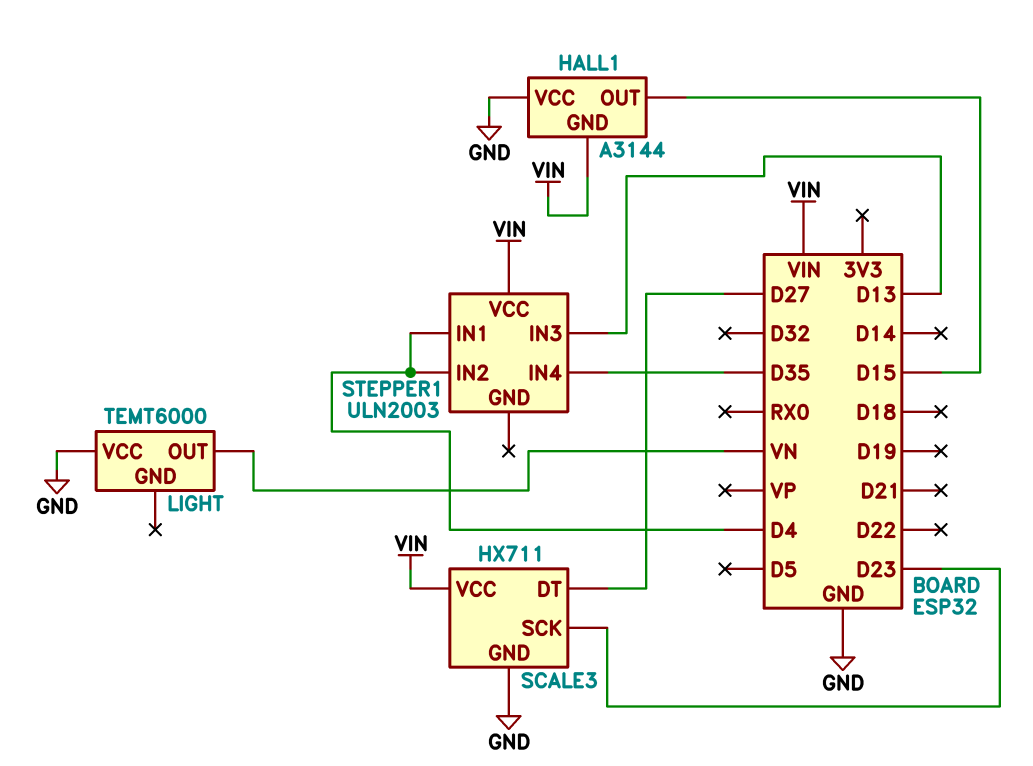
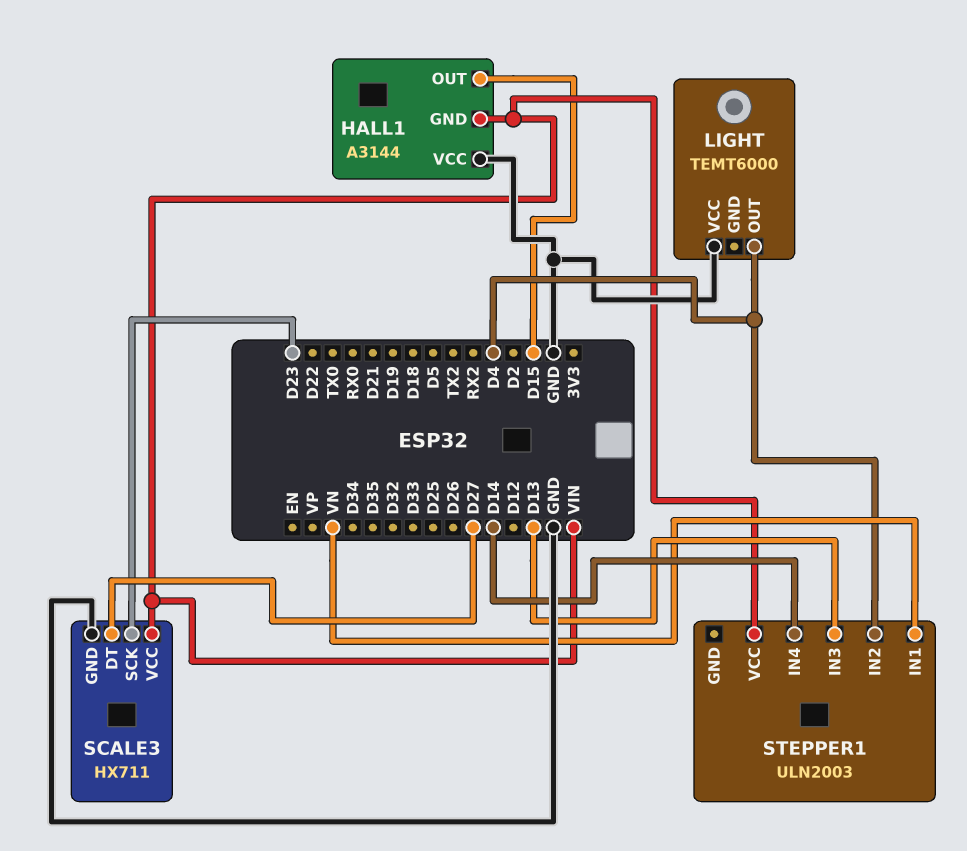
LIGHT pin OUT: VN -> D4
STEPPER1 pin IN1: D4 -> VN
STEPPER1 pin IN4: D35 -> D14

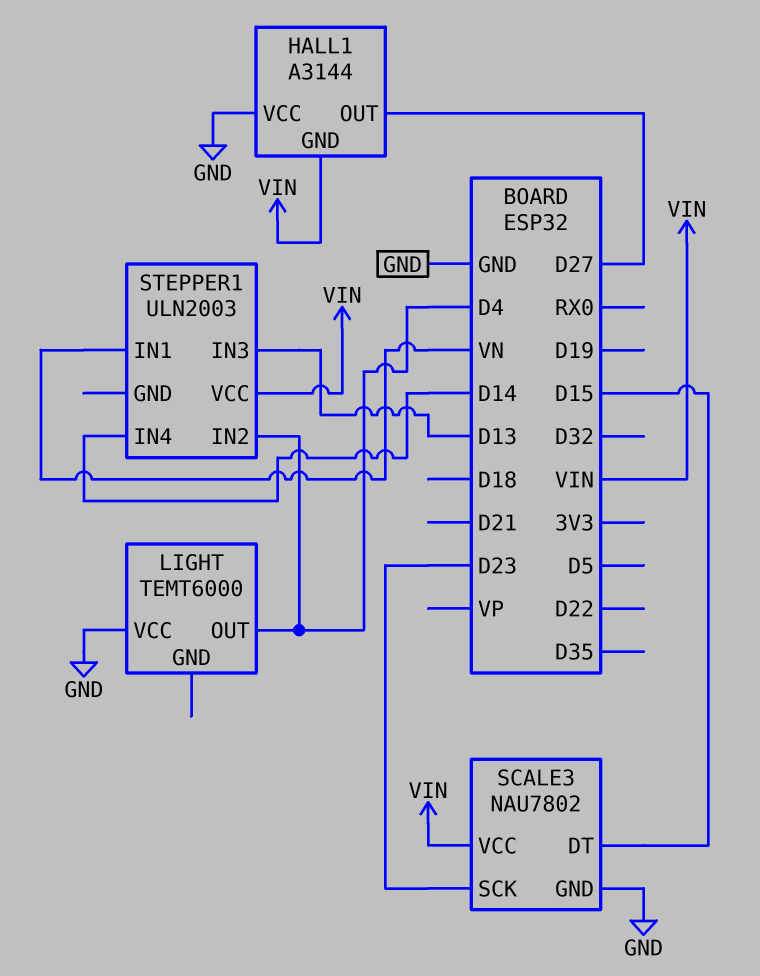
HALL1 pin OUT: D15 -> D27
SCALE3: HX711 -> NAU7802
SCALE3 pin DT: D27 -> D15

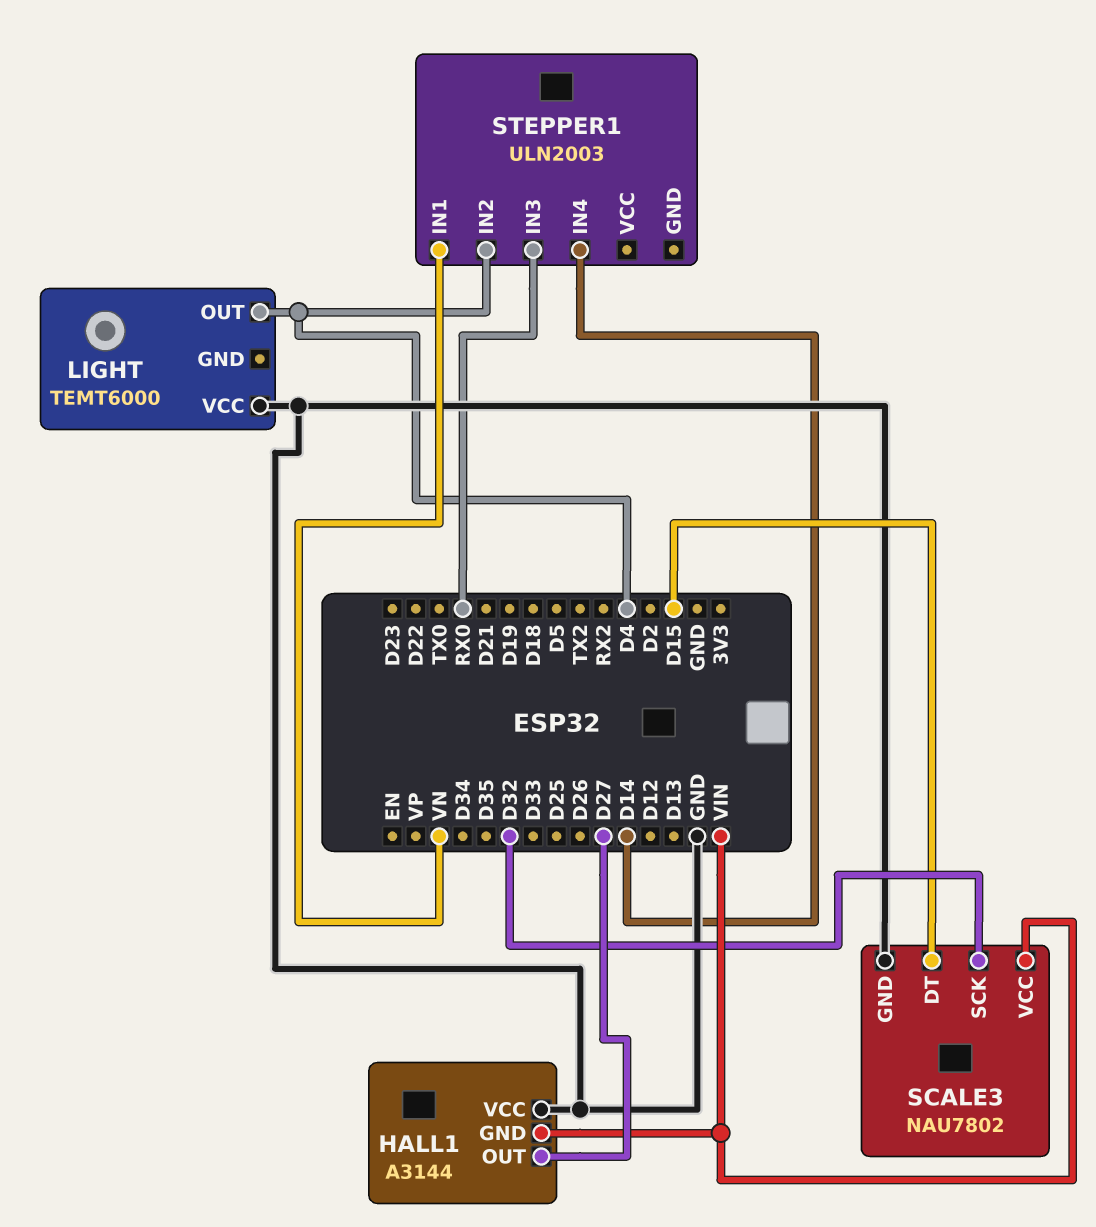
SCALE3 pin SCK: D23 -> D32
STEPPER1 pin IN3: D13 -> RX0
STEPPER1 pin VCC: VIN -> none

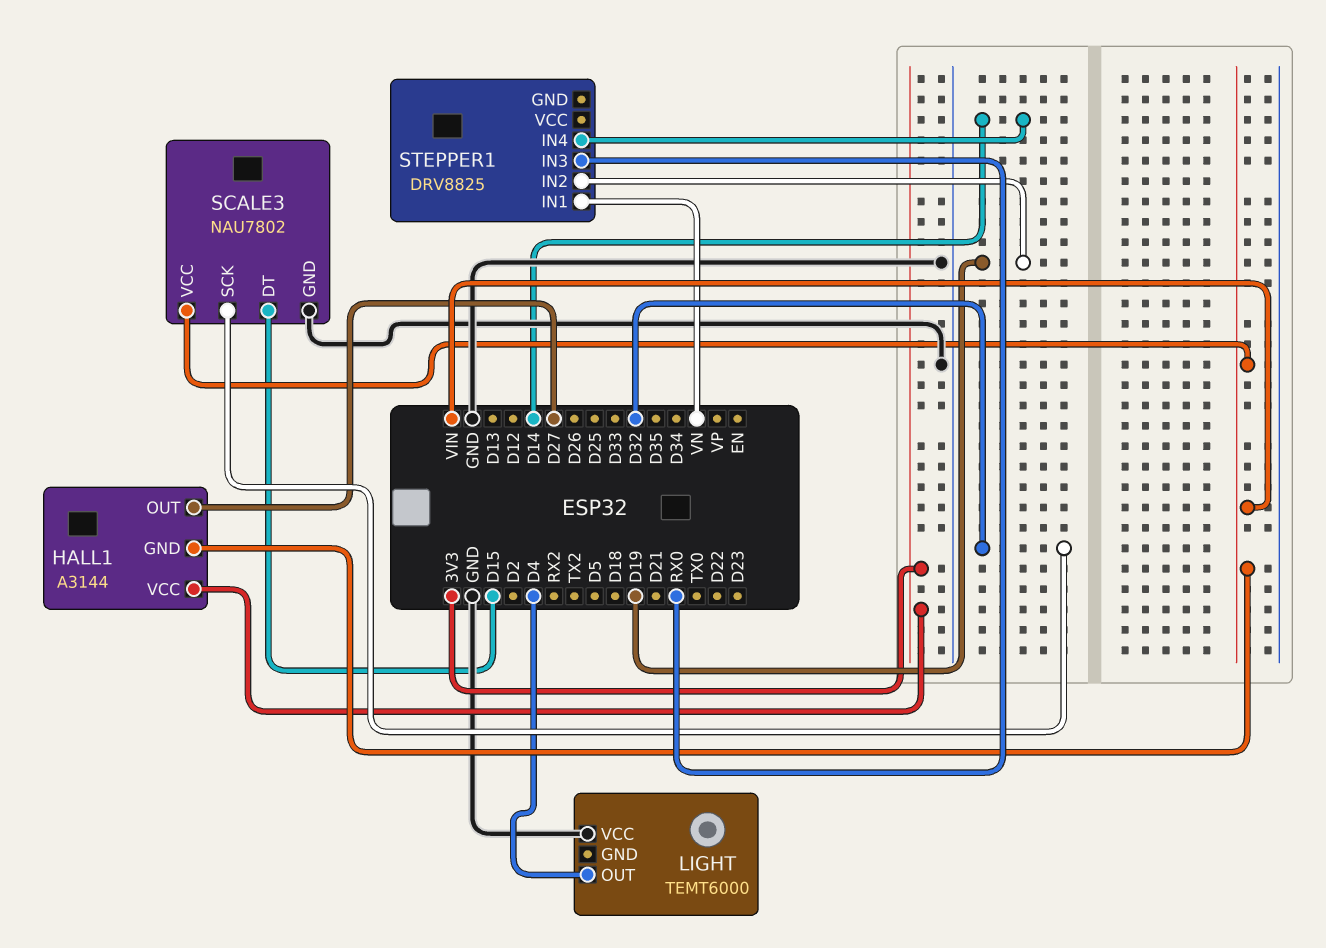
HALL1 pin VCC: GND -> 3V3
STEPPER1: ULN2003 -> DRV8825
STEPPER1 pin IN2: D4 -> D19

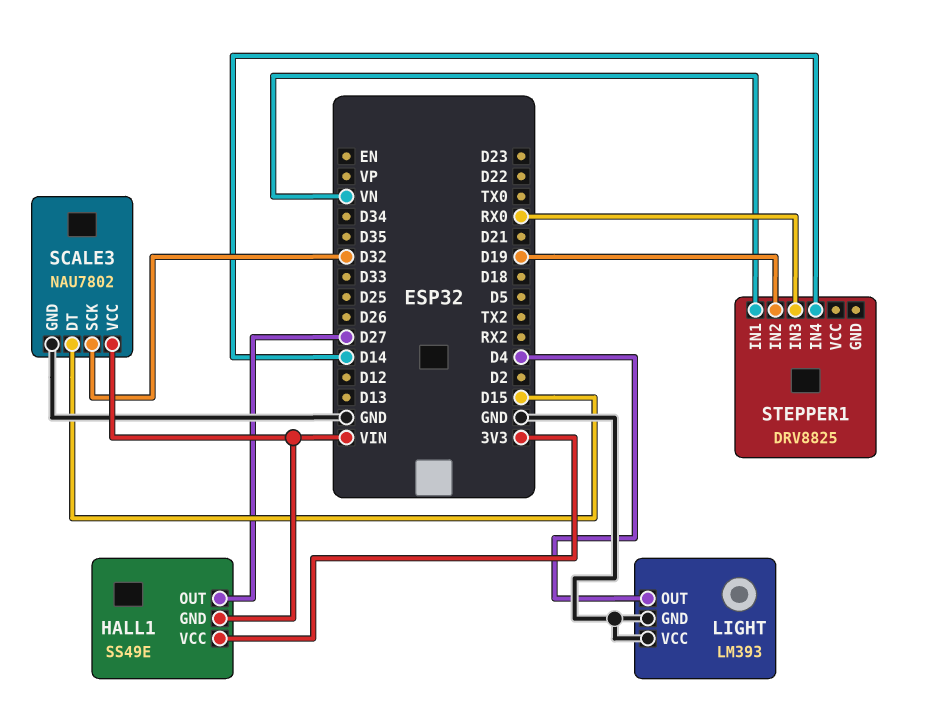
HALL1: A3144 -> SS49E
LIGHT: TEMT6000 -> LM393
LIGHT pin GND: none -> GND

